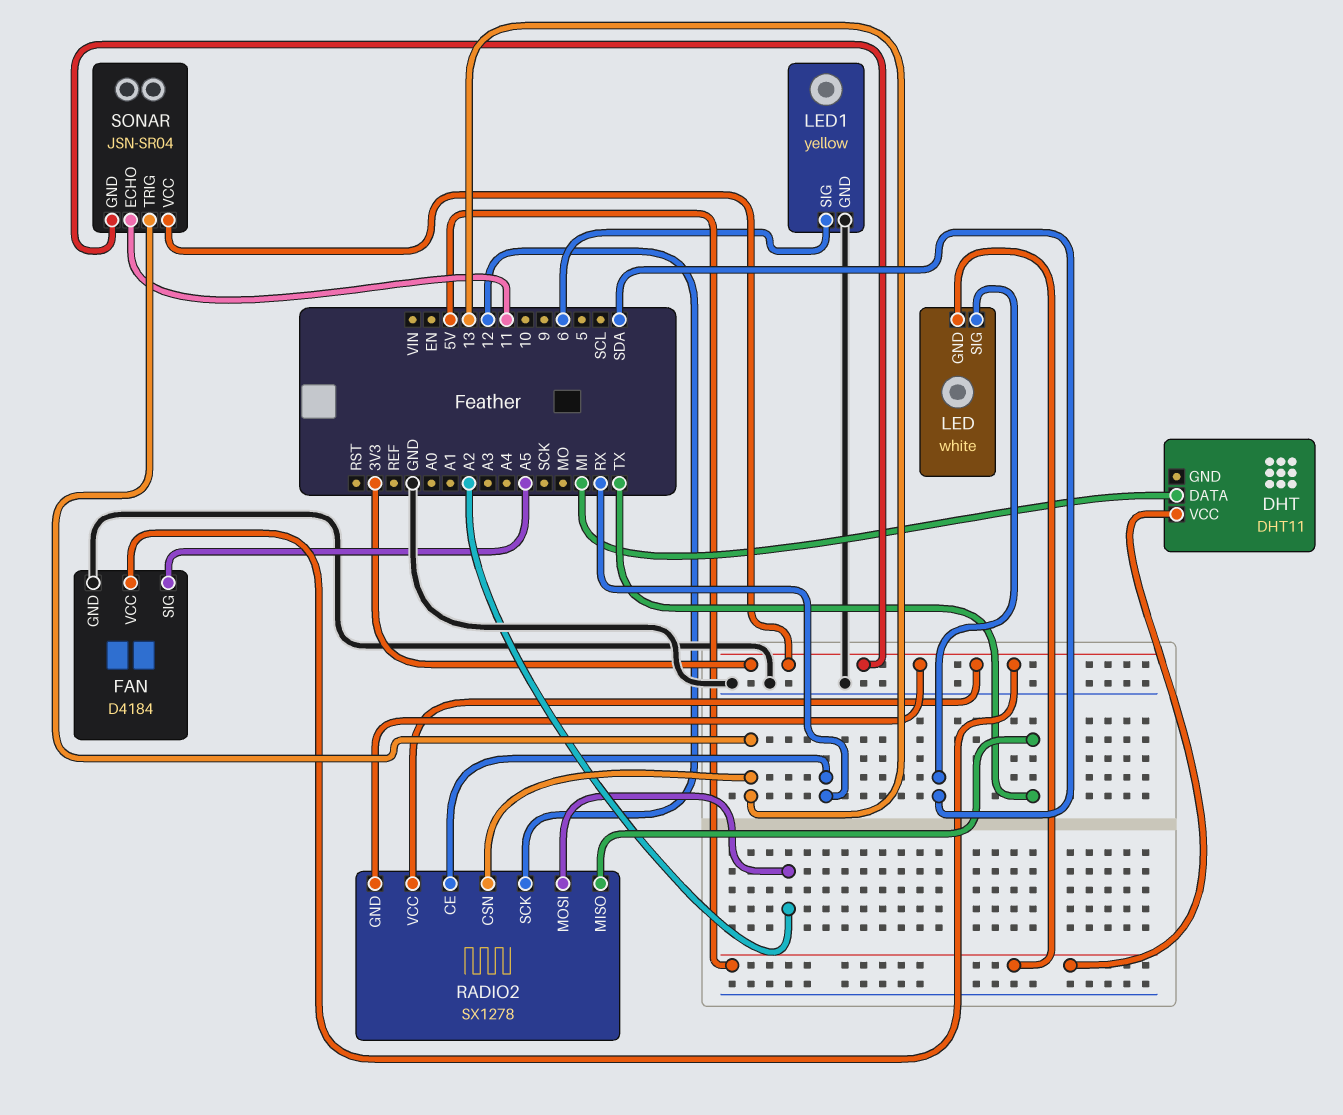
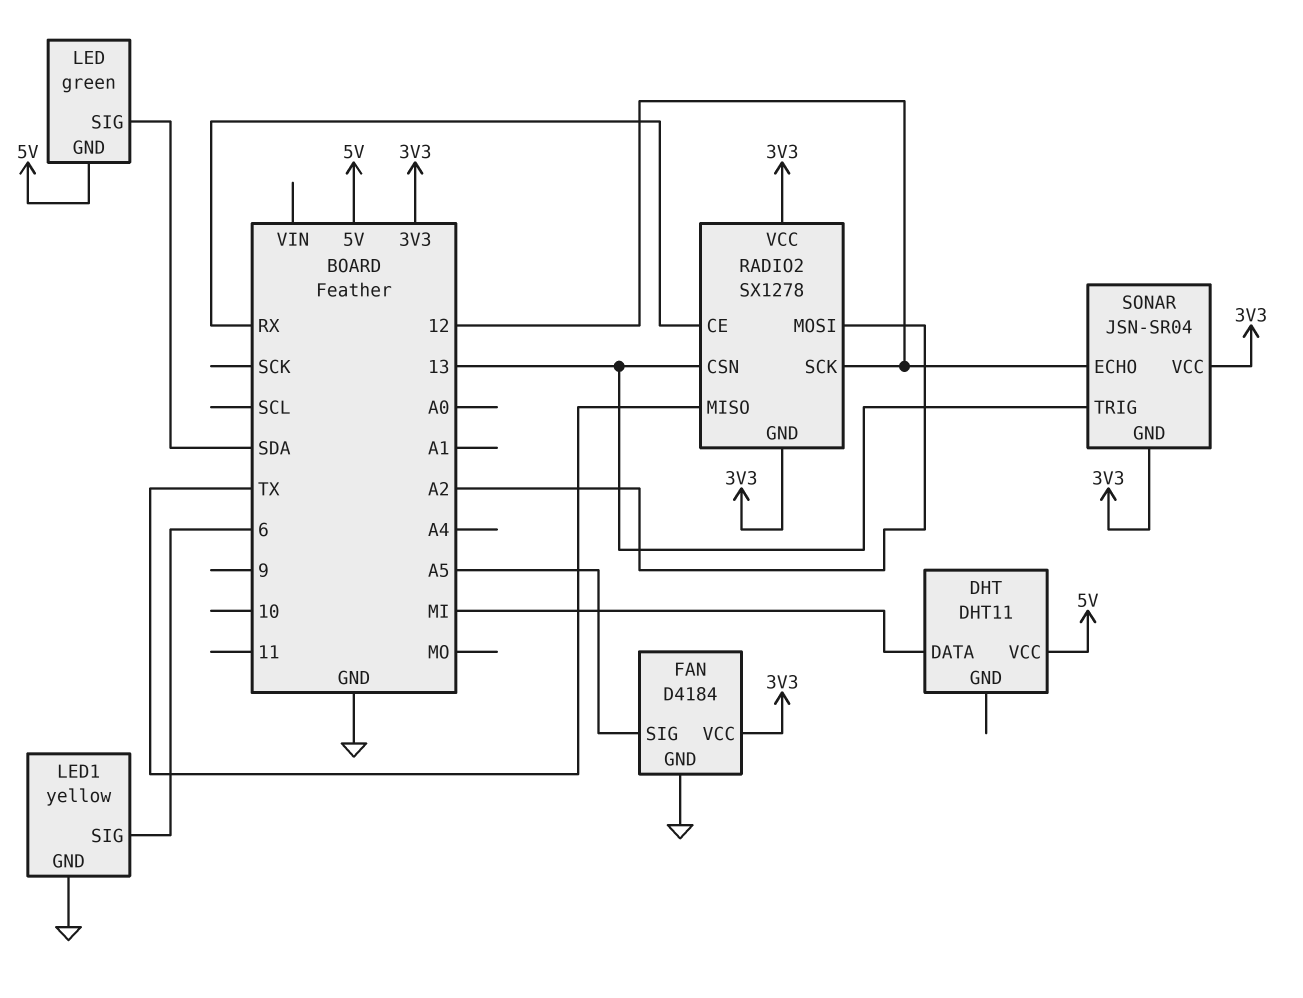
LED: white -> green
SONAR pin ECHO: 11 -> 12

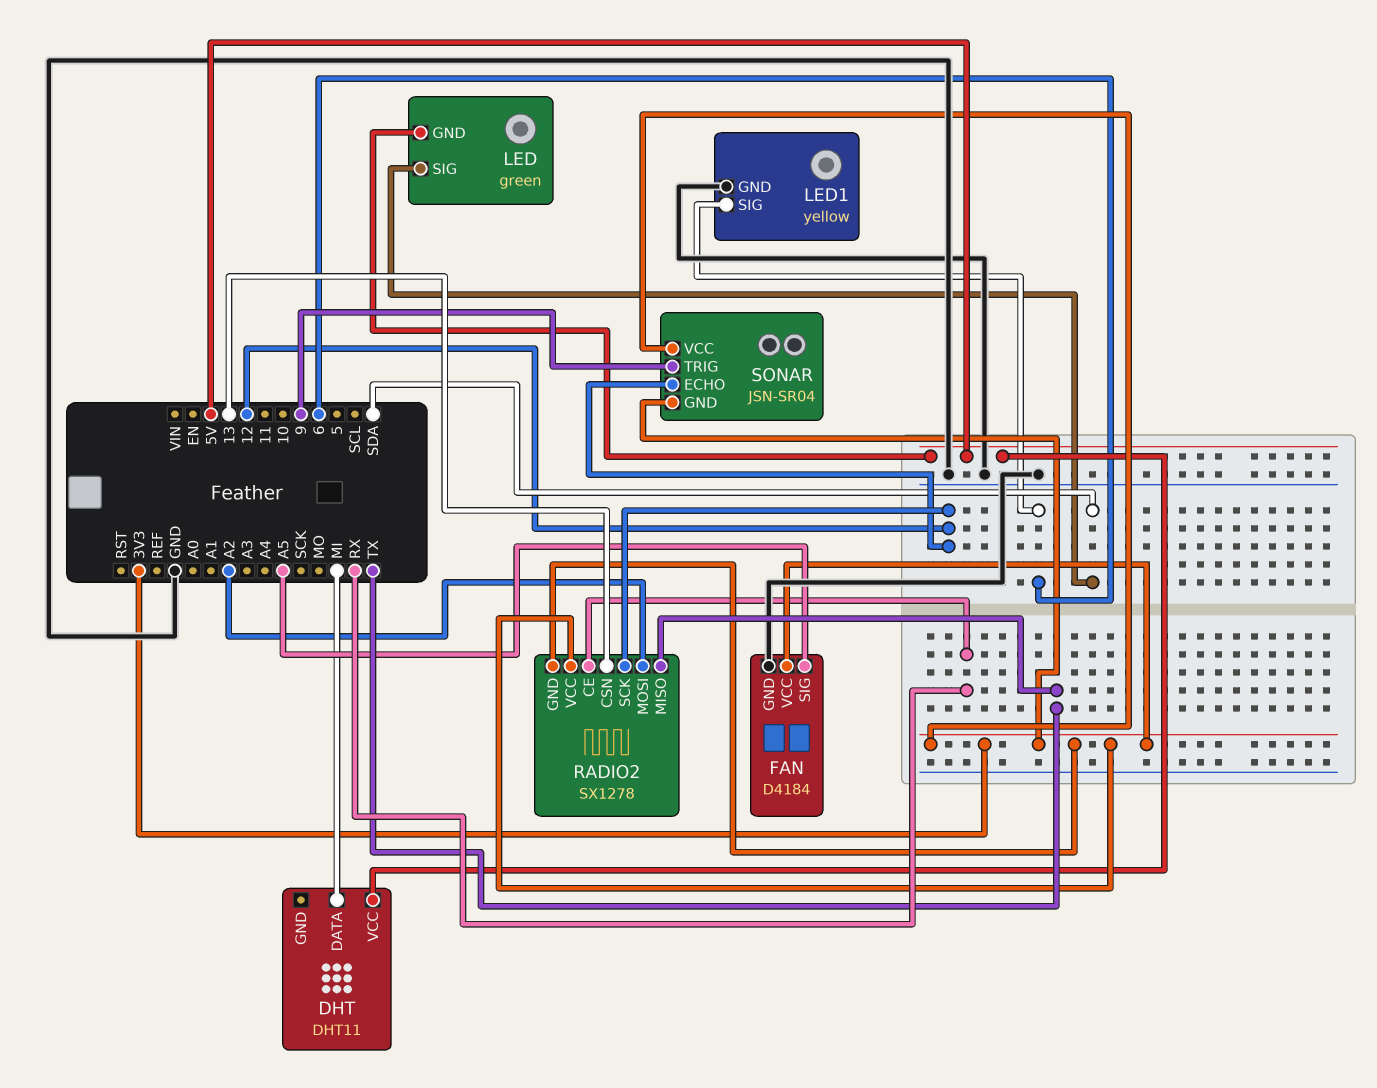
SONAR pin TRIG: 13 -> 9

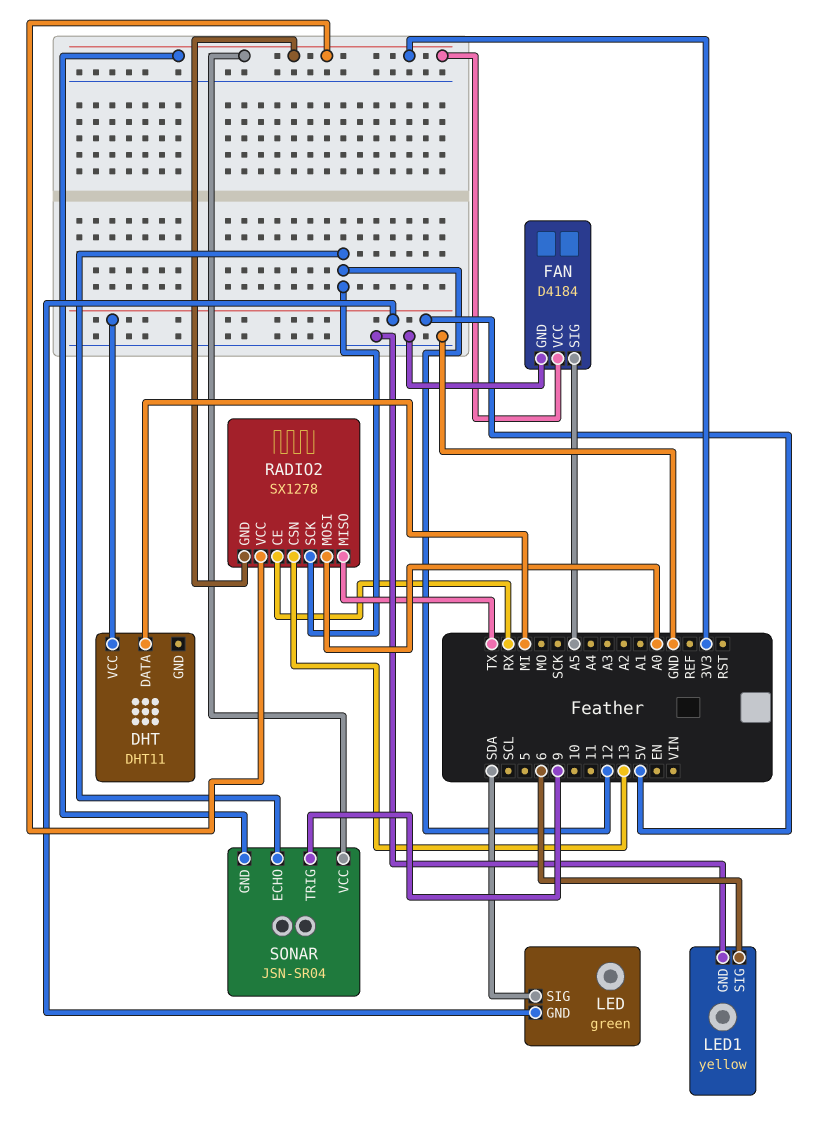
RADIO2 pin MOSI: A2 -> A0

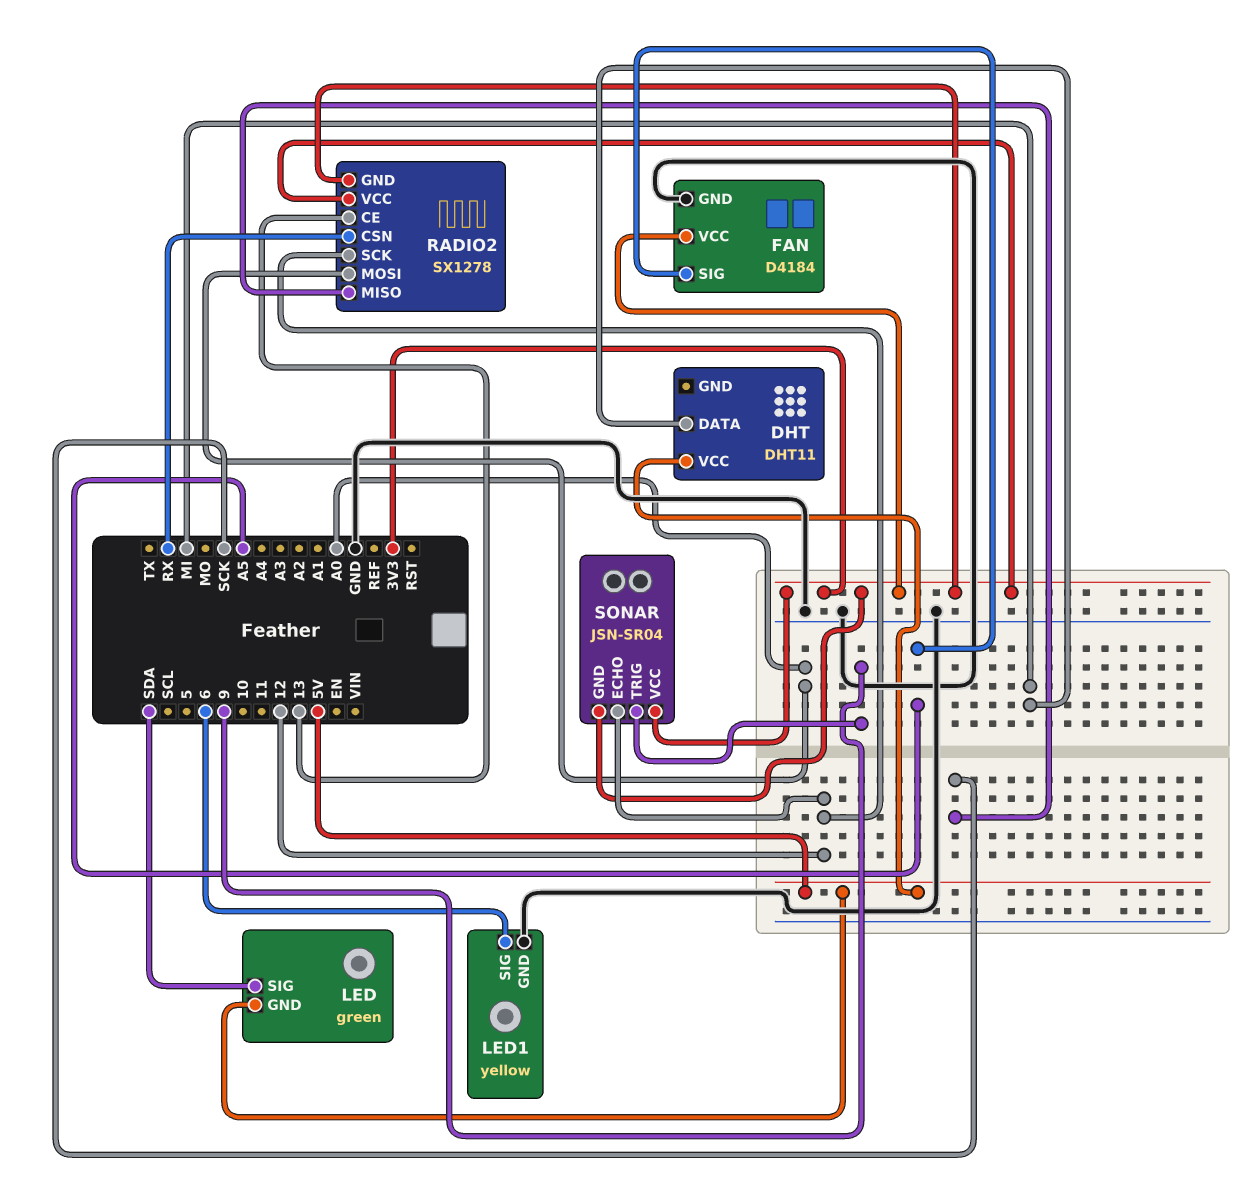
RADIO2 pin CE: RX -> 13
RADIO2 pin CSN: 13 -> RX
RADIO2 pin MISO: TX -> SCK

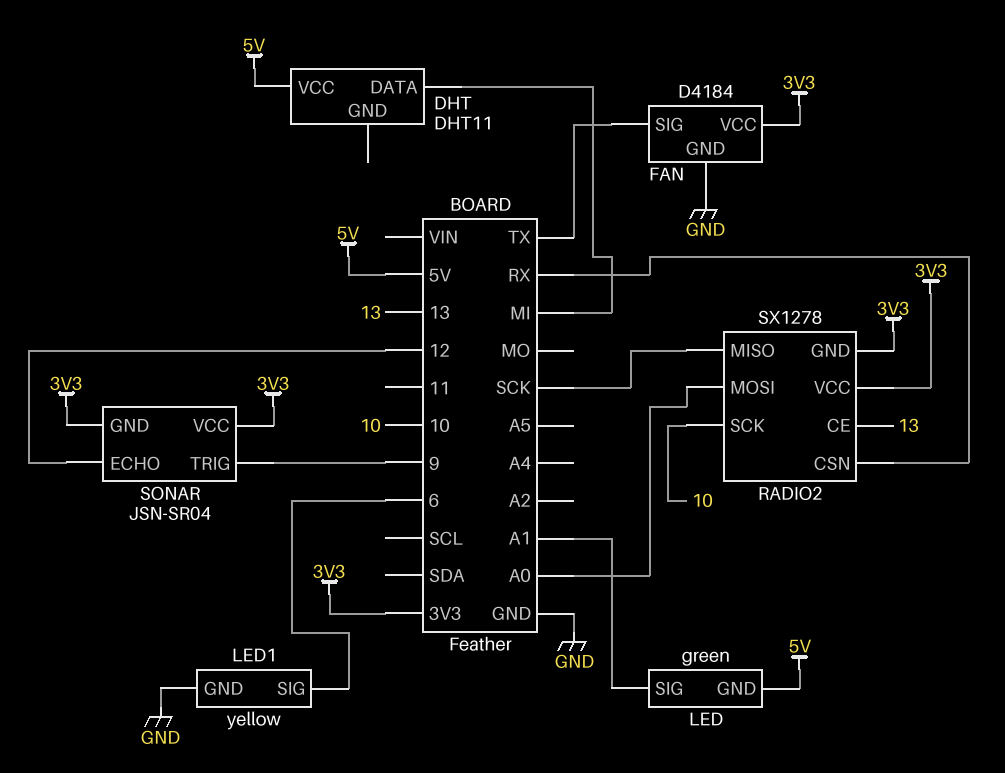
FAN pin SIG: A5 -> TX
LED pin SIG: SDA -> A1
RADIO2 pin SCK: 12 -> 10

